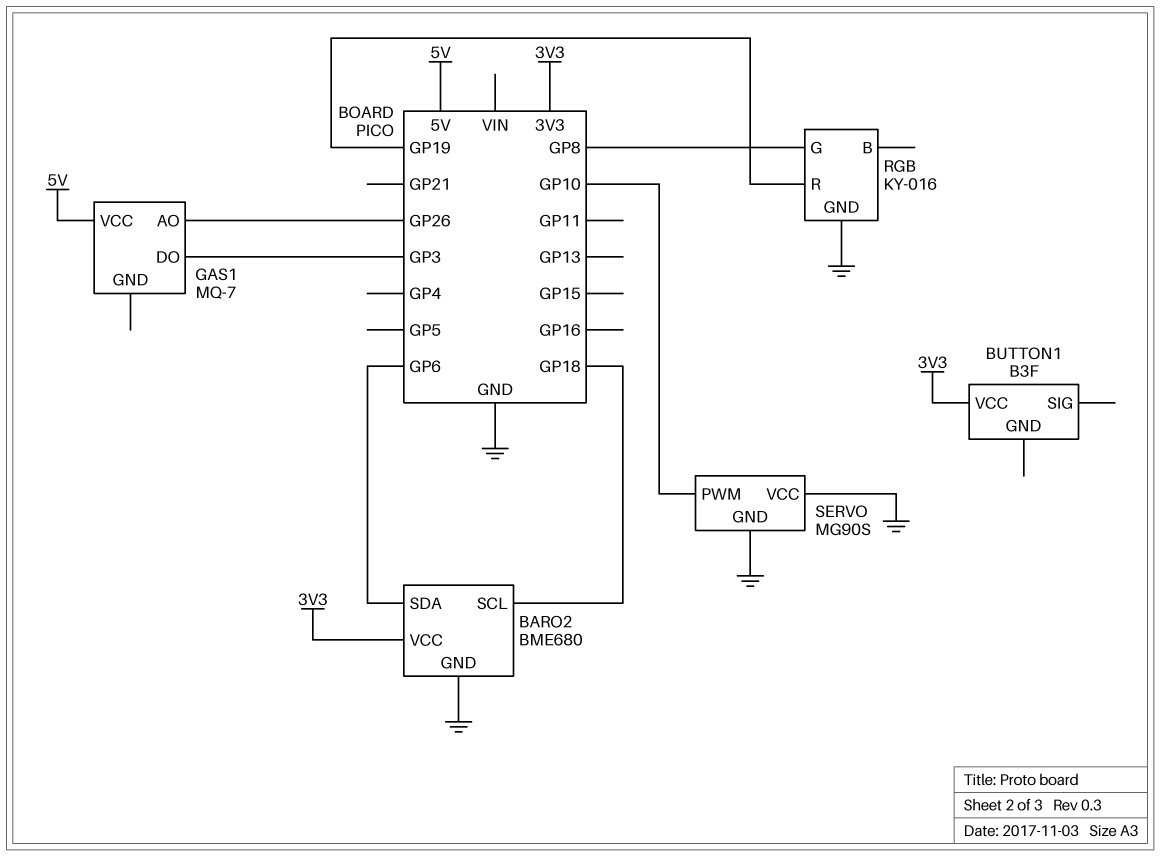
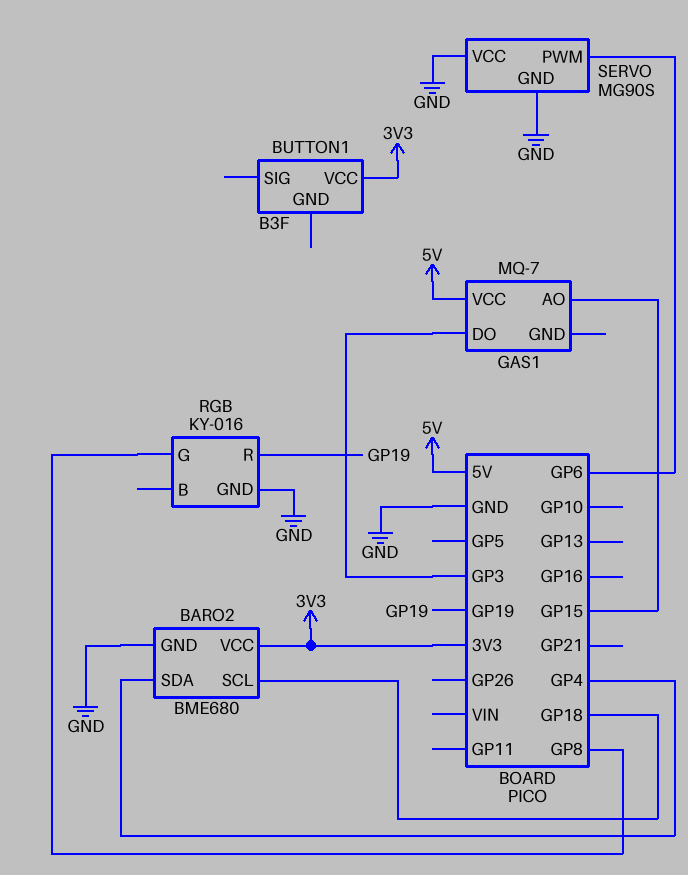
BARO2 pin SDA: GP6 -> GP4
GAS1 pin AO: GP26 -> GP15
SERVO pin PWM: GP10 -> GP6

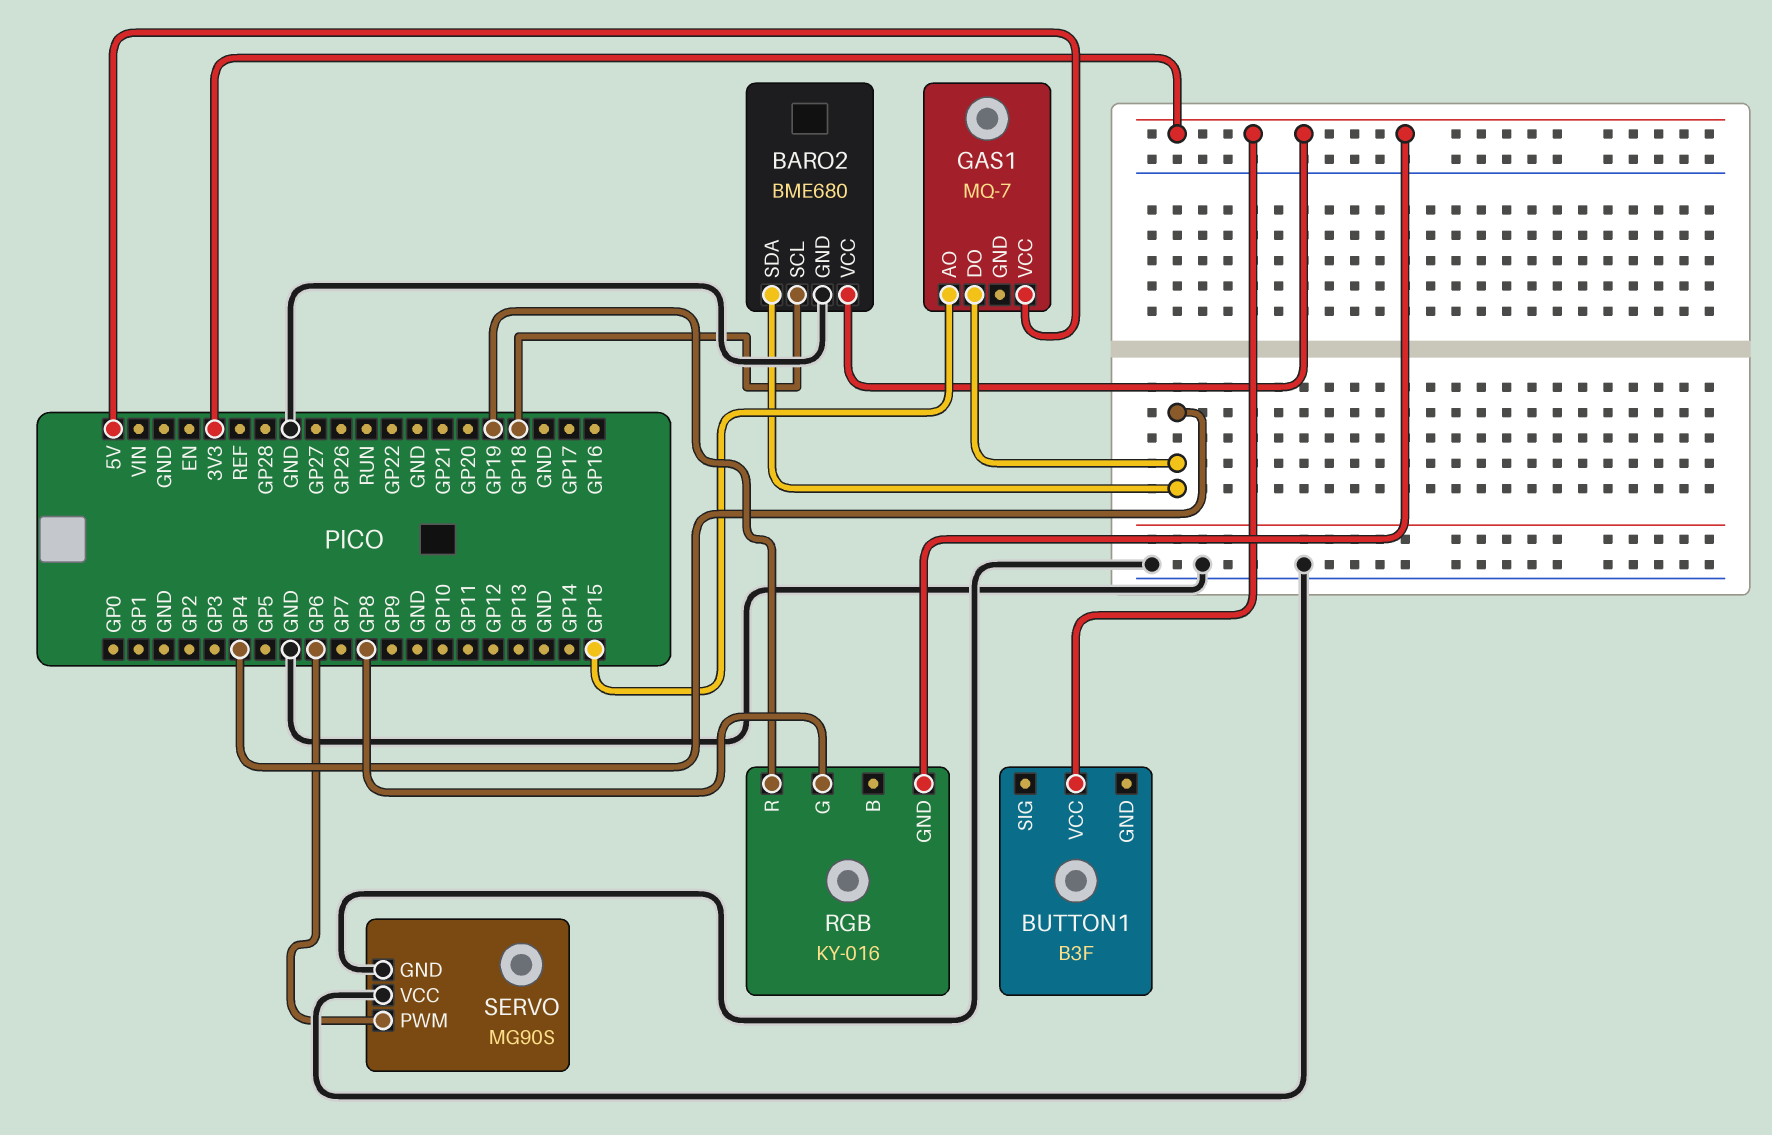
GAS1 pin DO: GP3 -> GP4
RGB pin GND: GND -> 3V3

